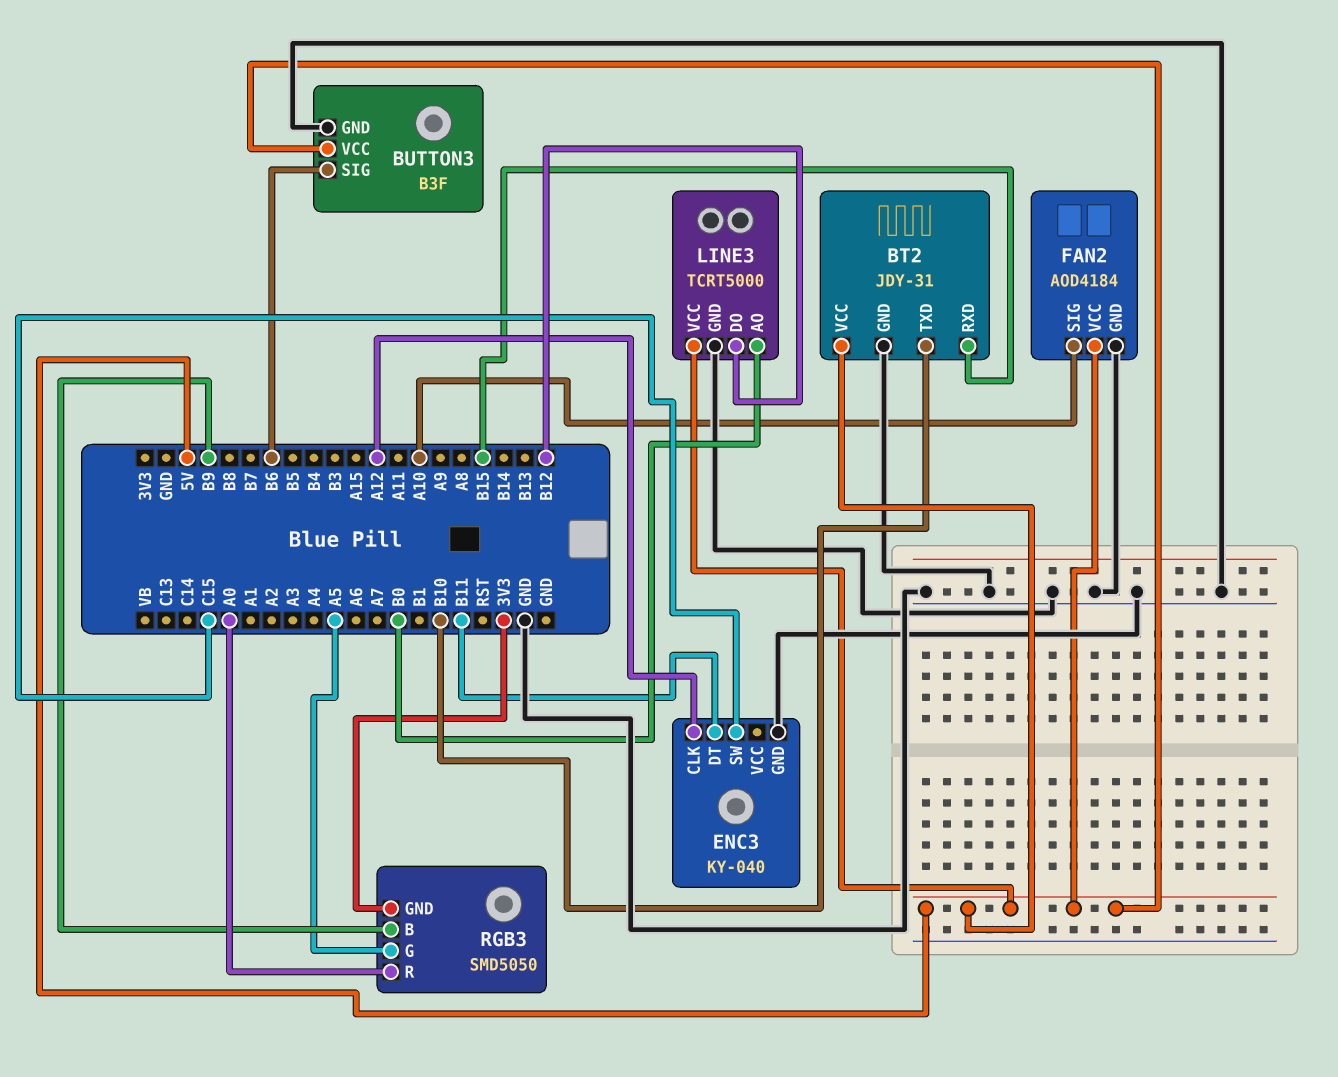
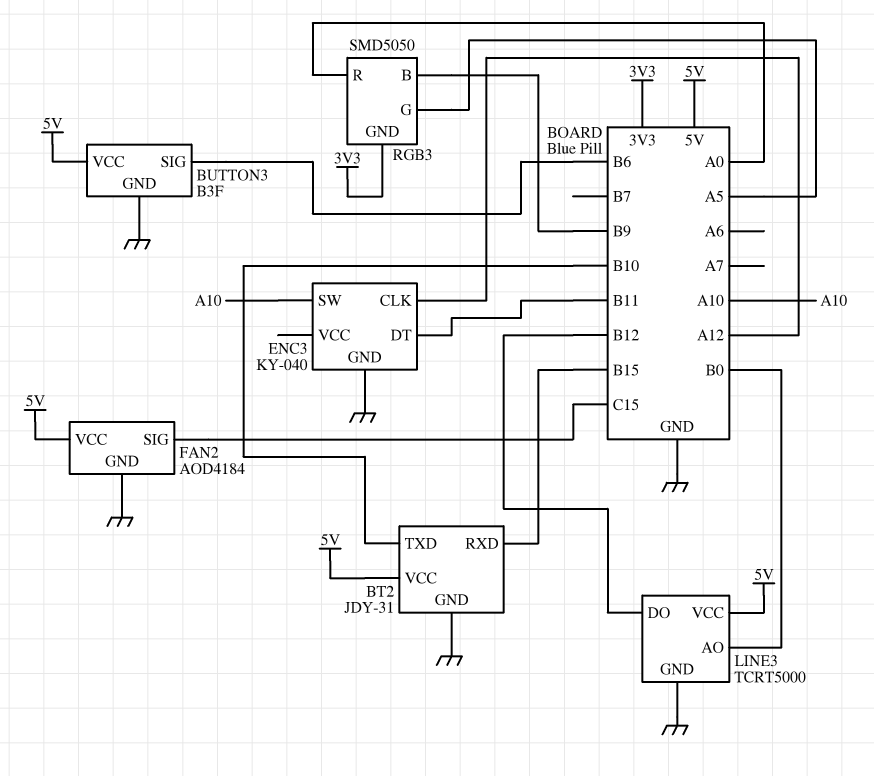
ENC3 pin SW: C15 -> A10
FAN2 pin SIG: A10 -> C15

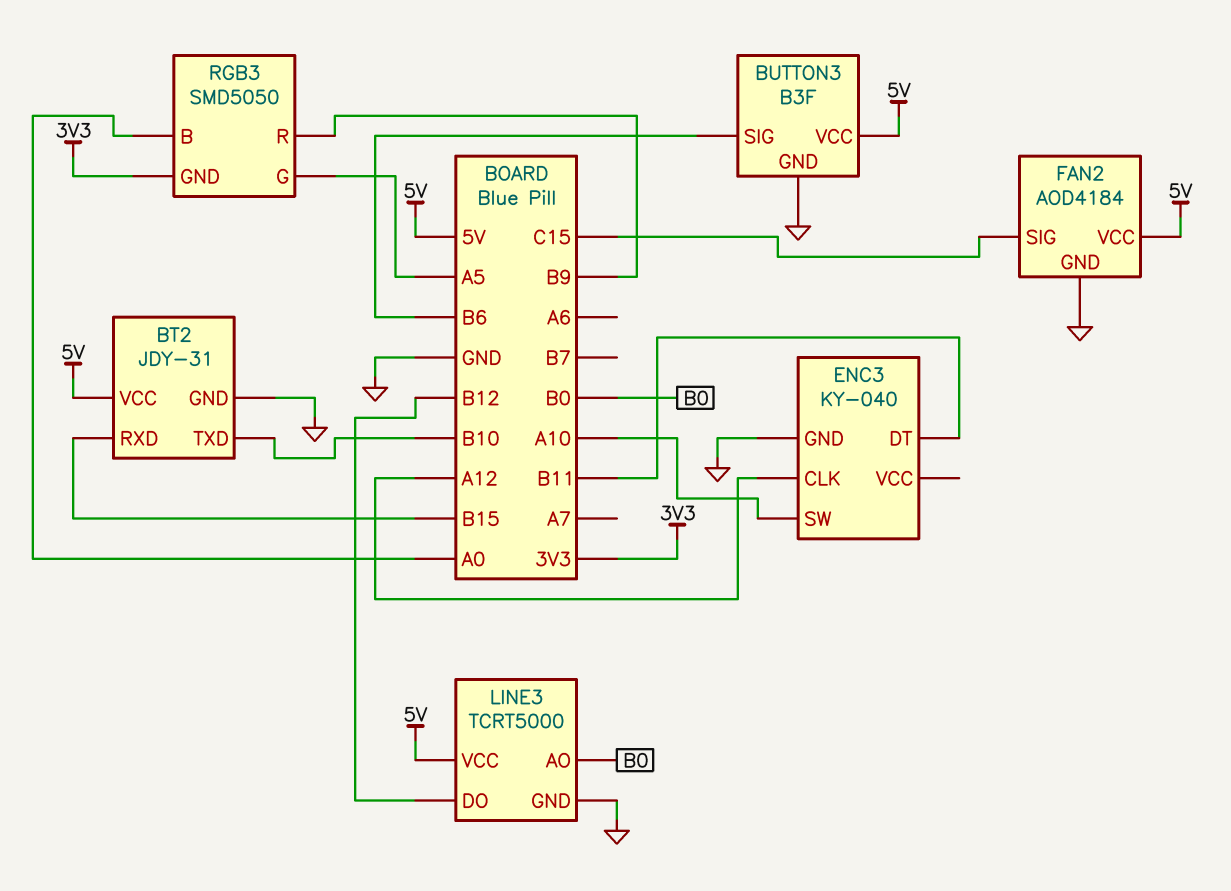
RGB3 pin B: B9 -> A0
RGB3 pin R: A0 -> B9

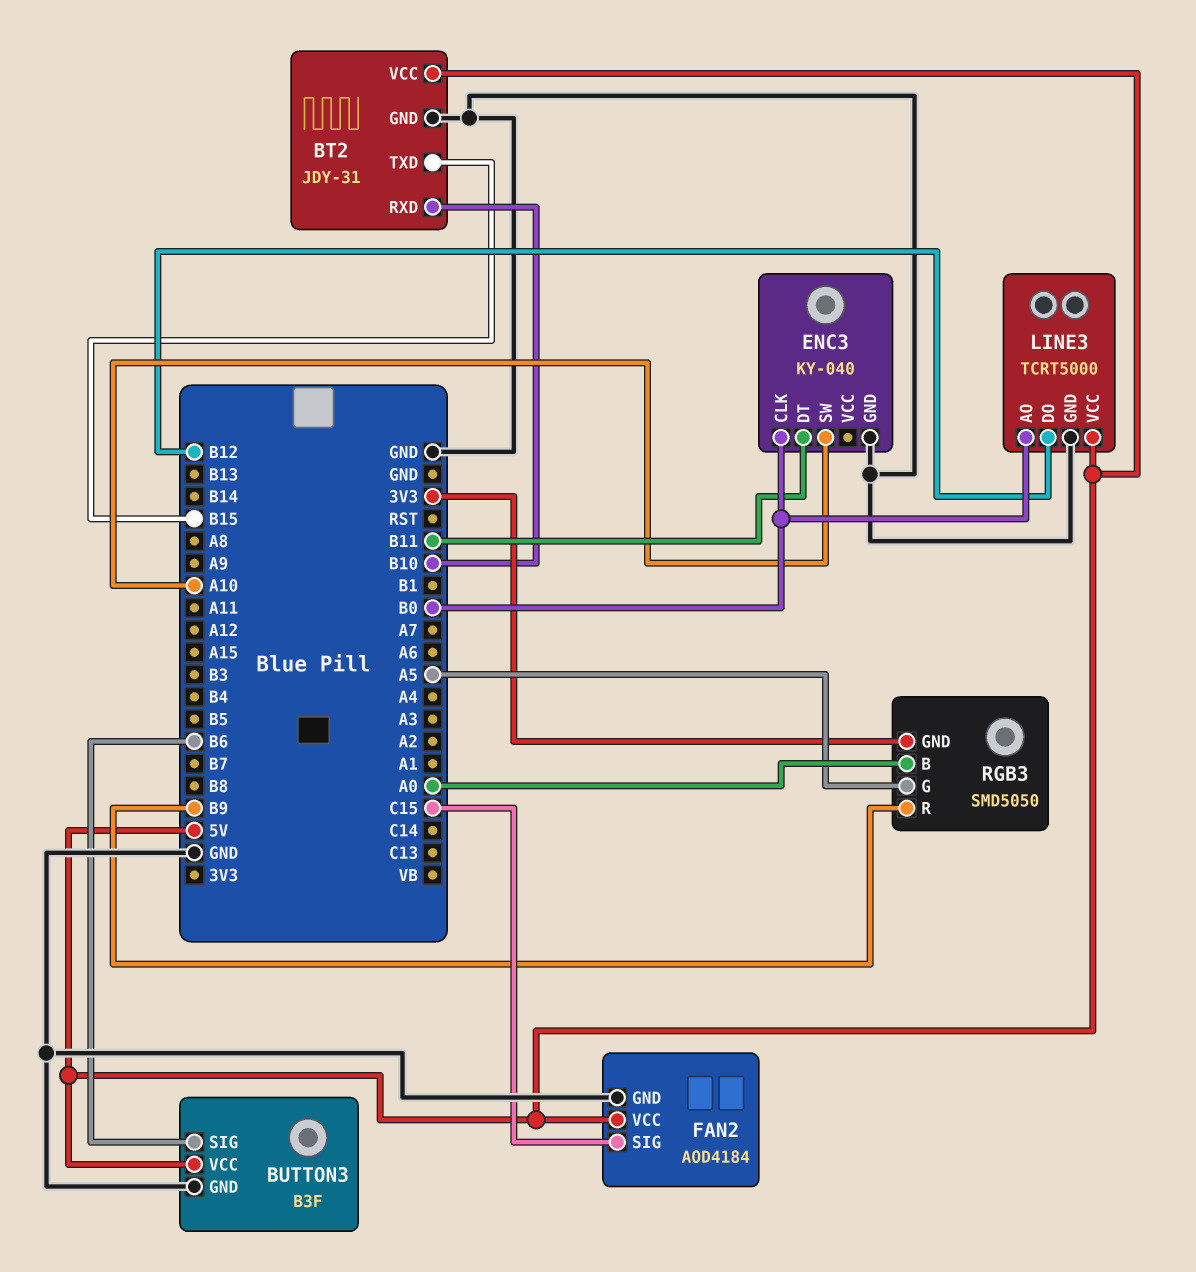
BT2 pin RXD: B15 -> B10
BT2 pin TXD: B10 -> B15
ENC3 pin CLK: A12 -> B0

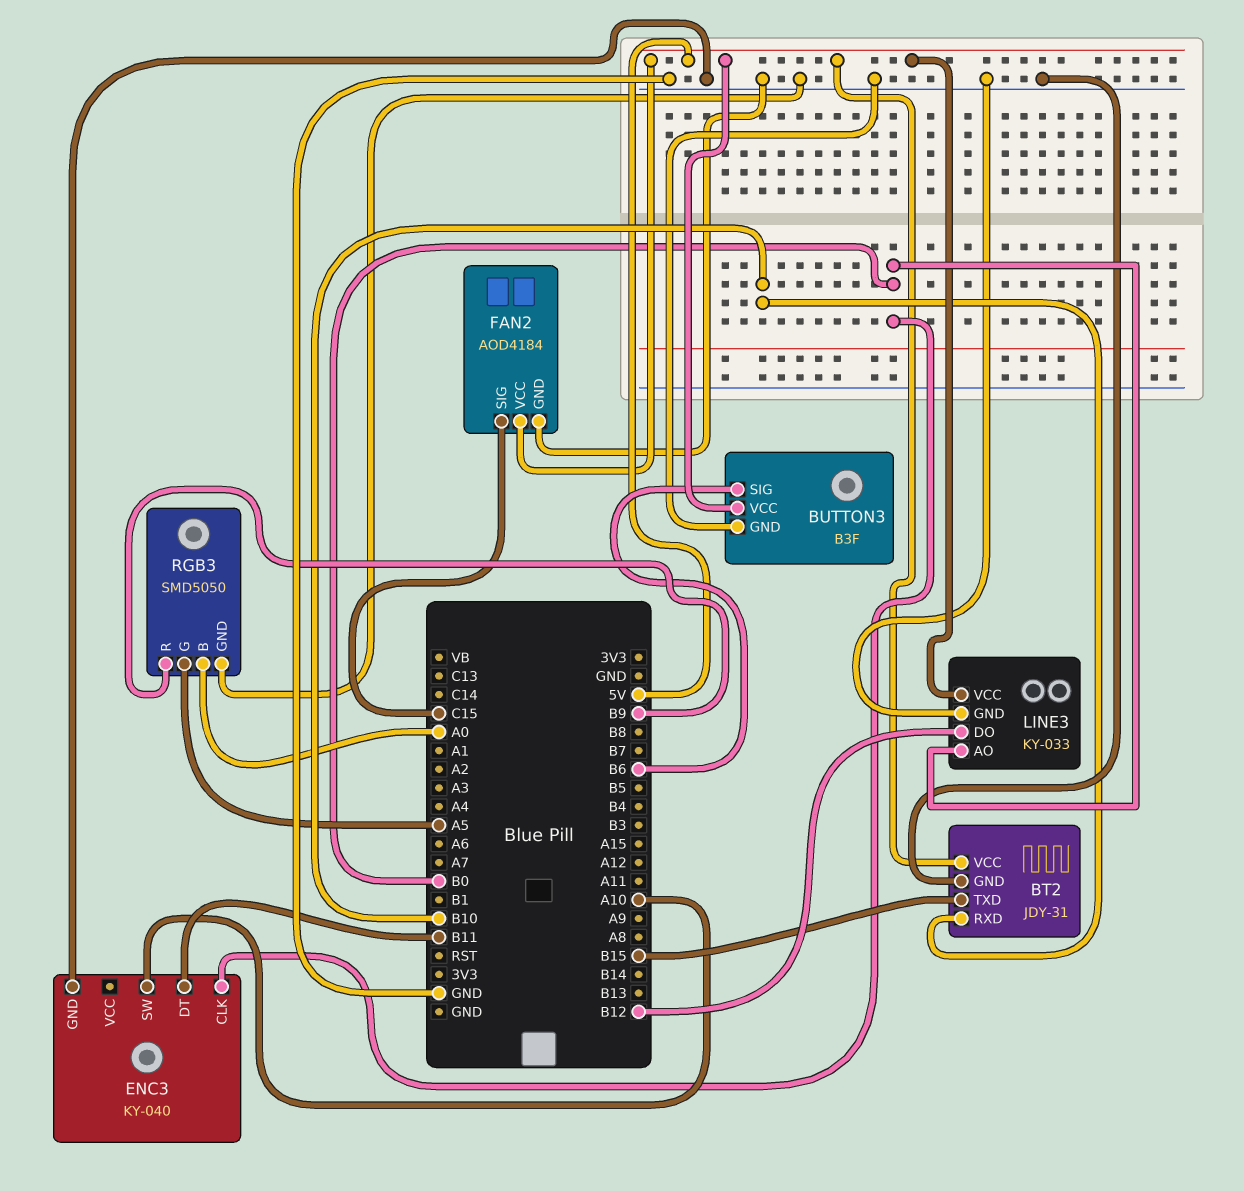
LINE3: TCRT5000 -> KY-033
RGB3 pin GND: 3V3 -> GND

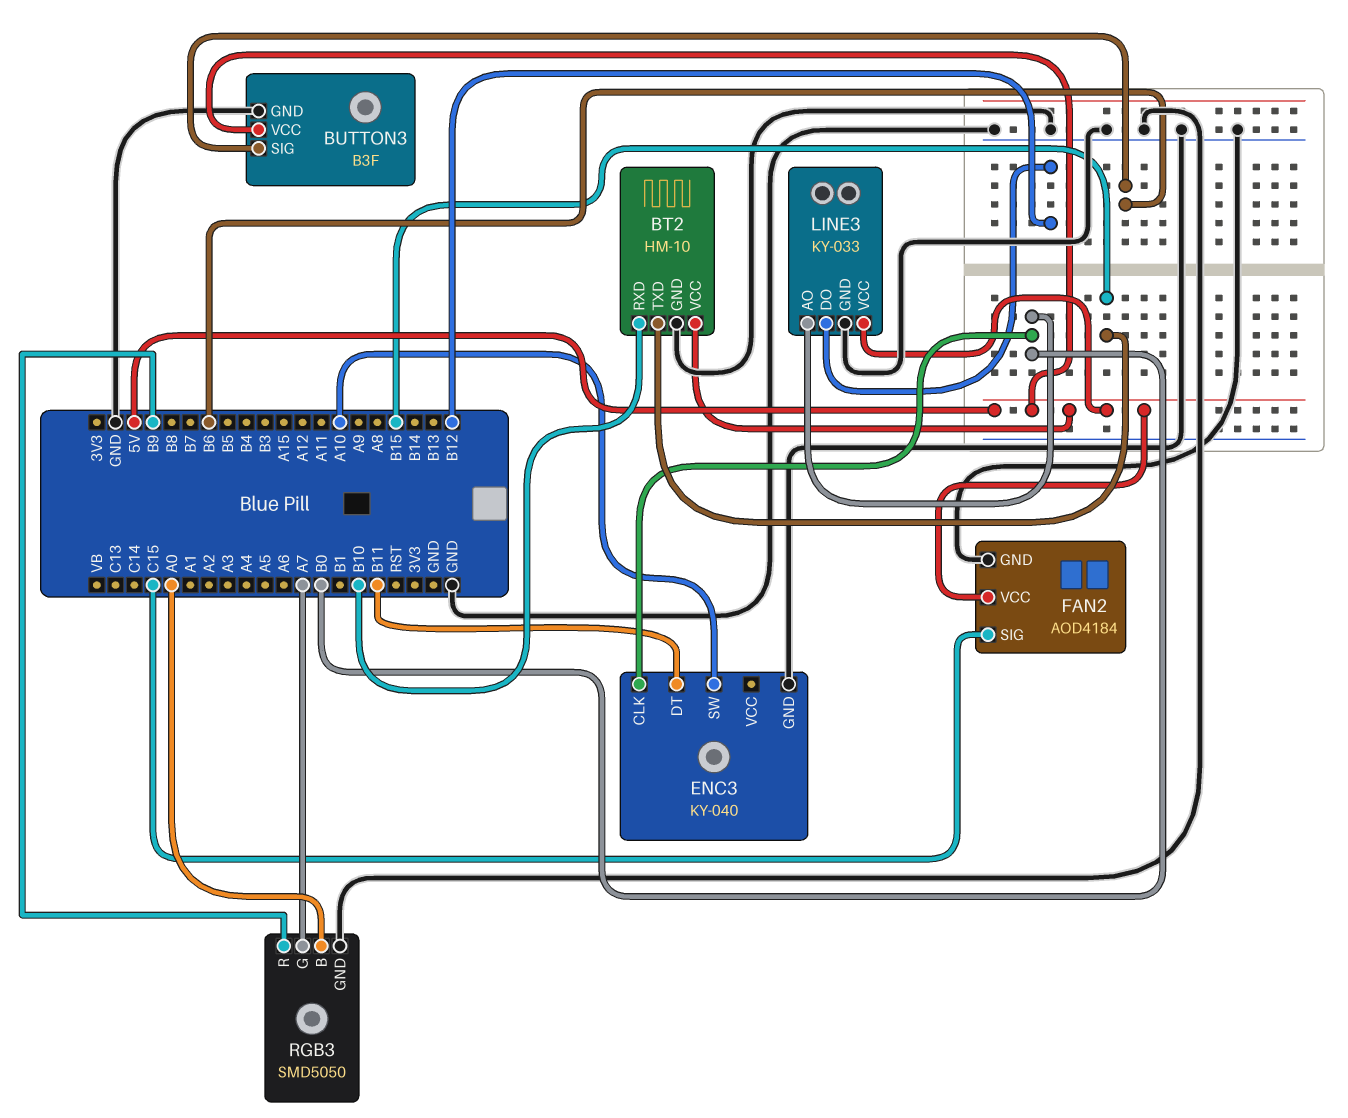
BT2: JDY-31 -> HM-10
RGB3 pin G: A5 -> A7

